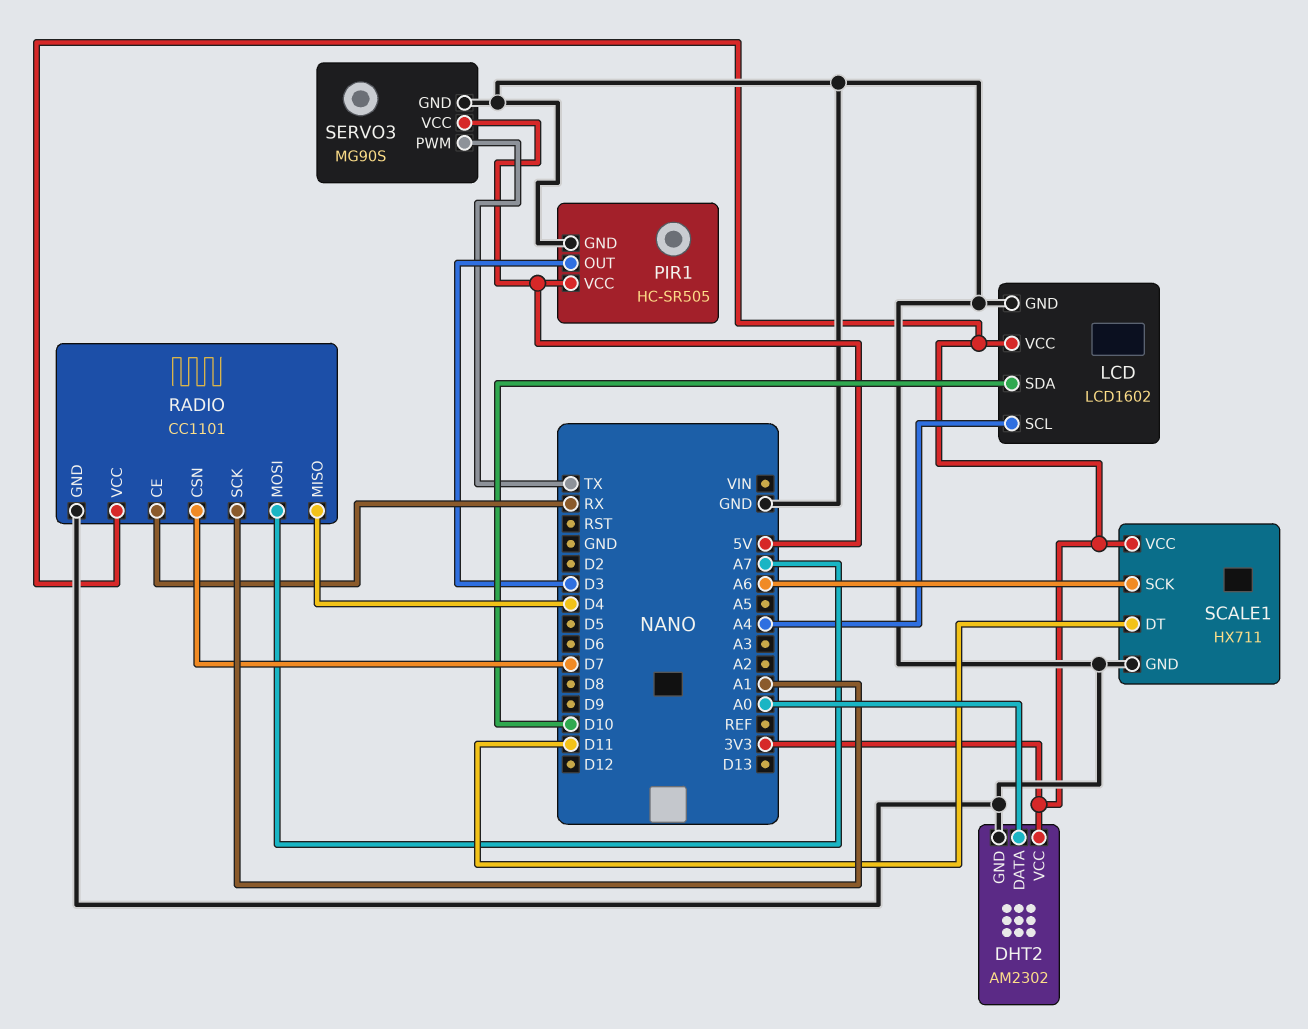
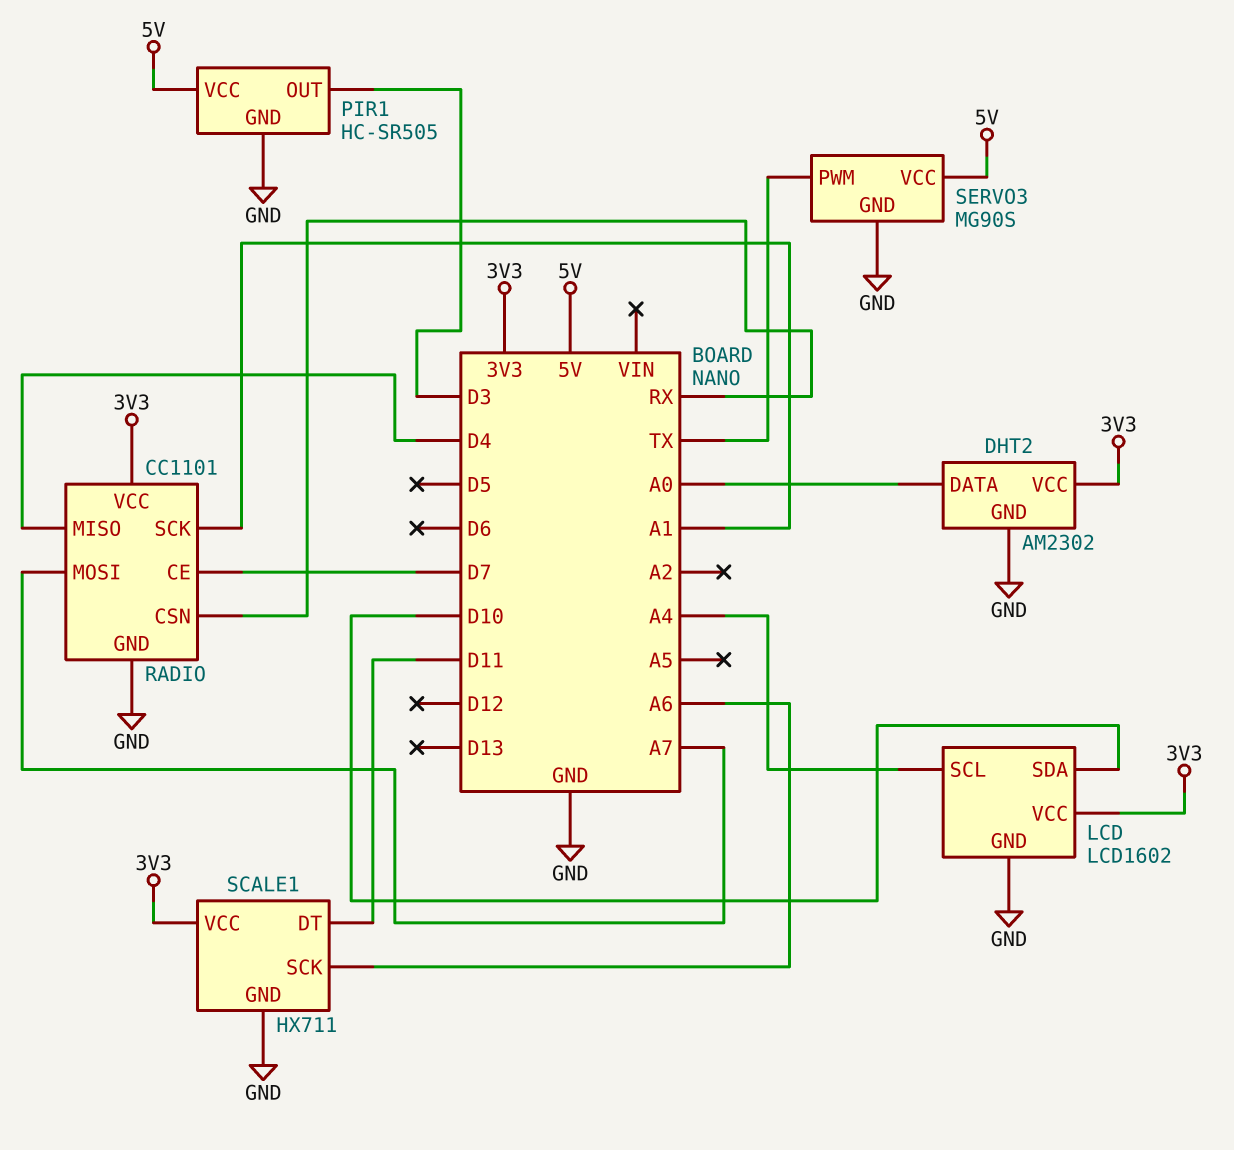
RADIO pin CE: RX -> D7
RADIO pin CSN: D7 -> RX

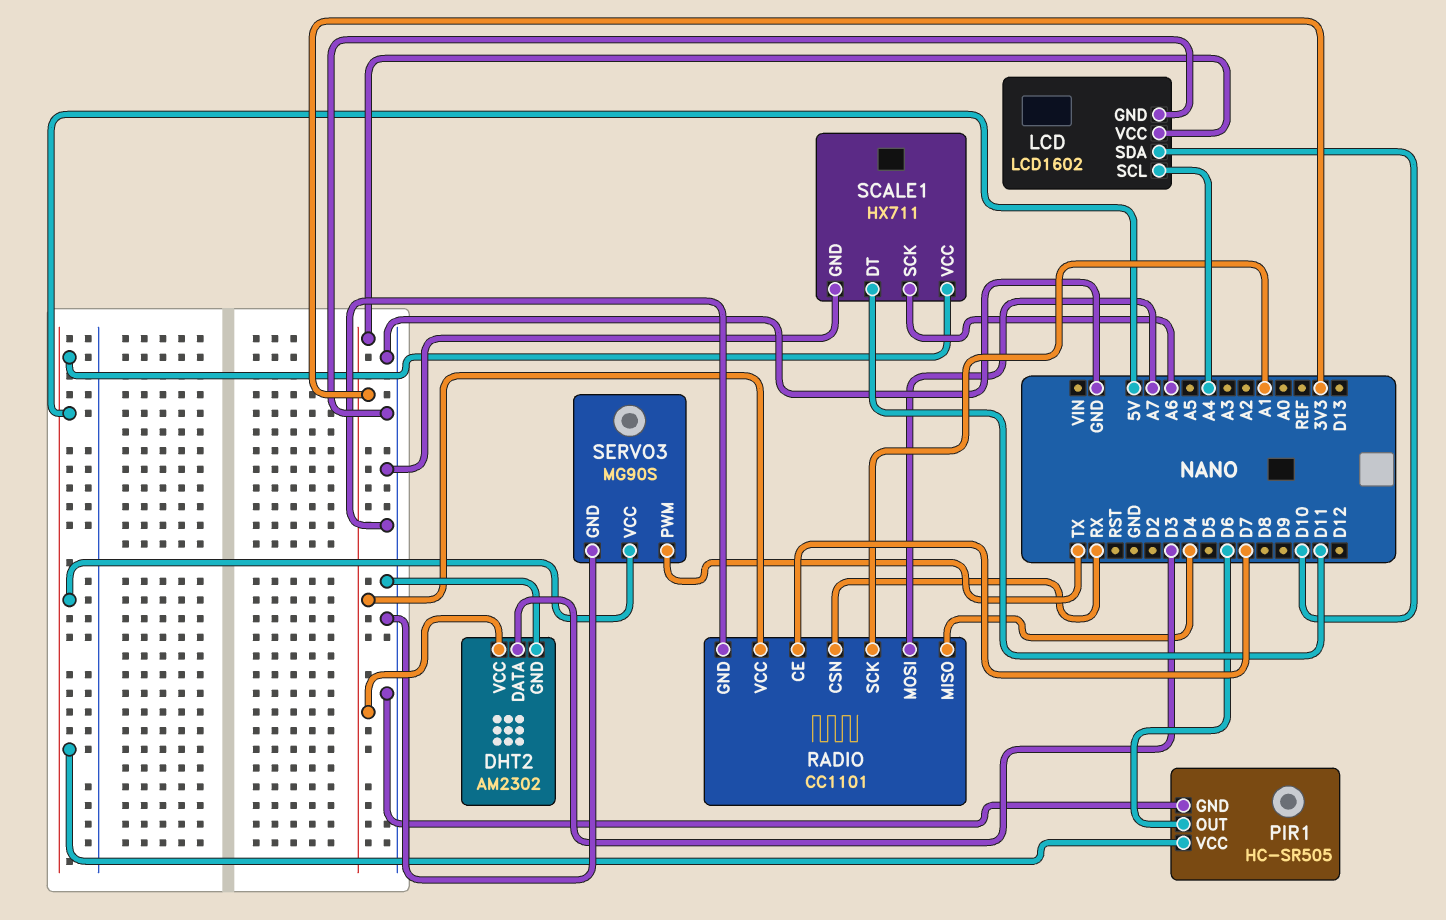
DHT2 pin DATA: A0 -> D3
PIR1 pin OUT: D3 -> D6
SCALE1 pin VCC: 3V3 -> 5V

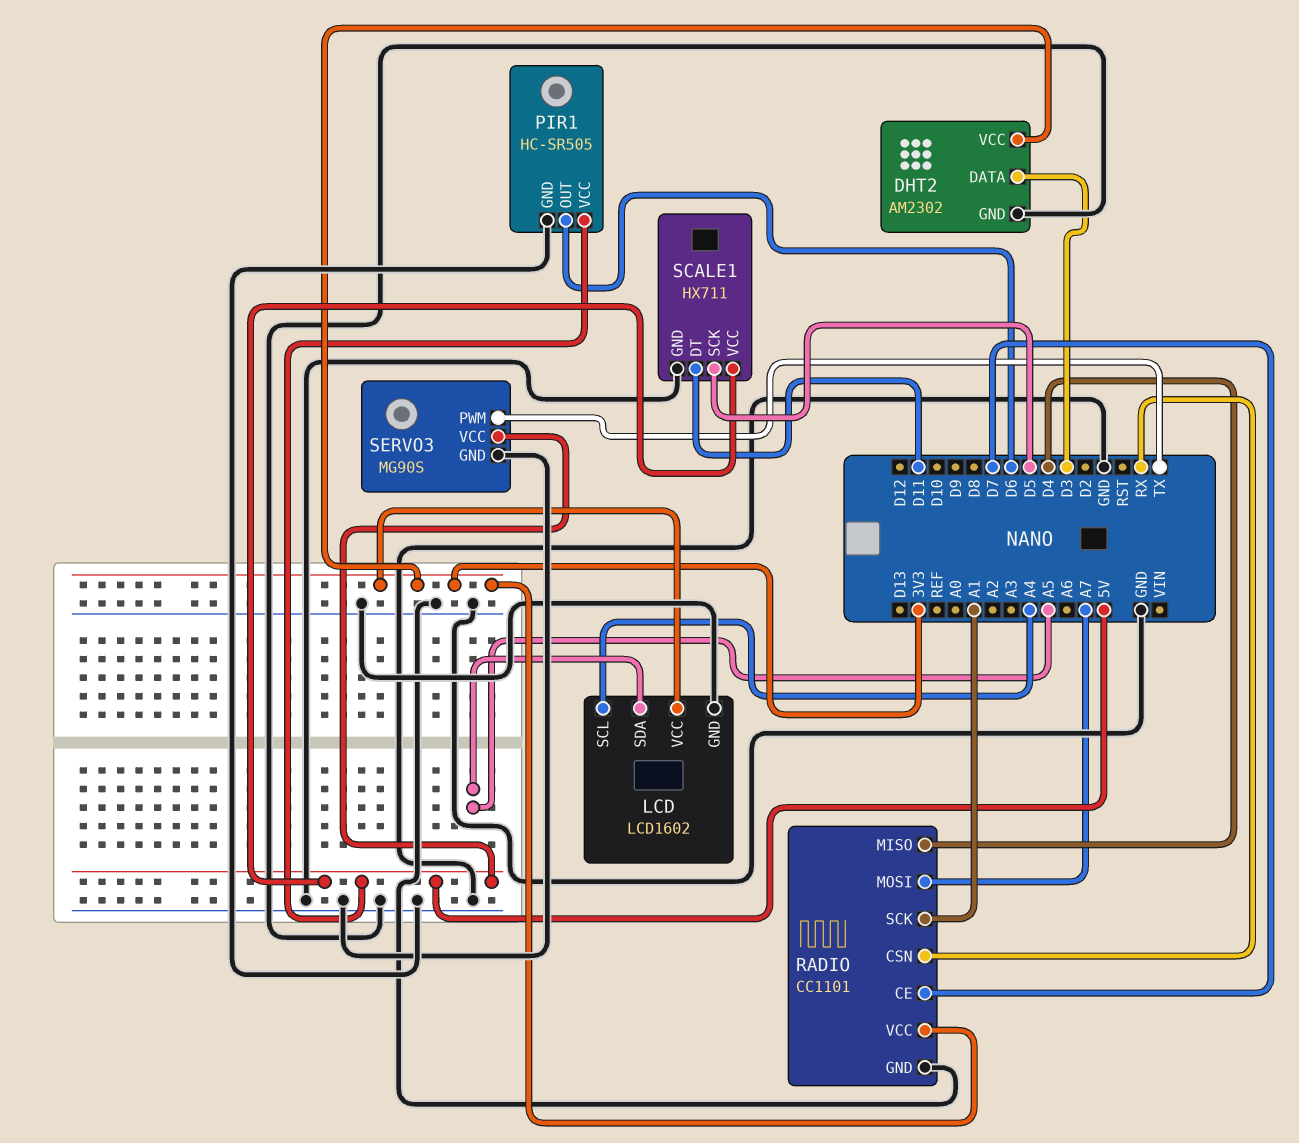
LCD pin SDA: D10 -> A5
SCALE1 pin SCK: A6 -> D5

